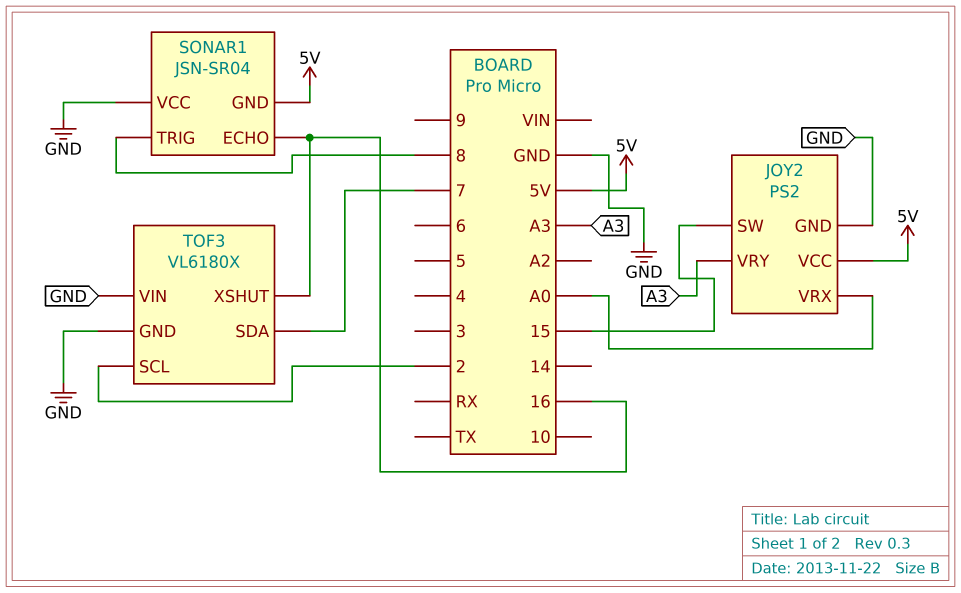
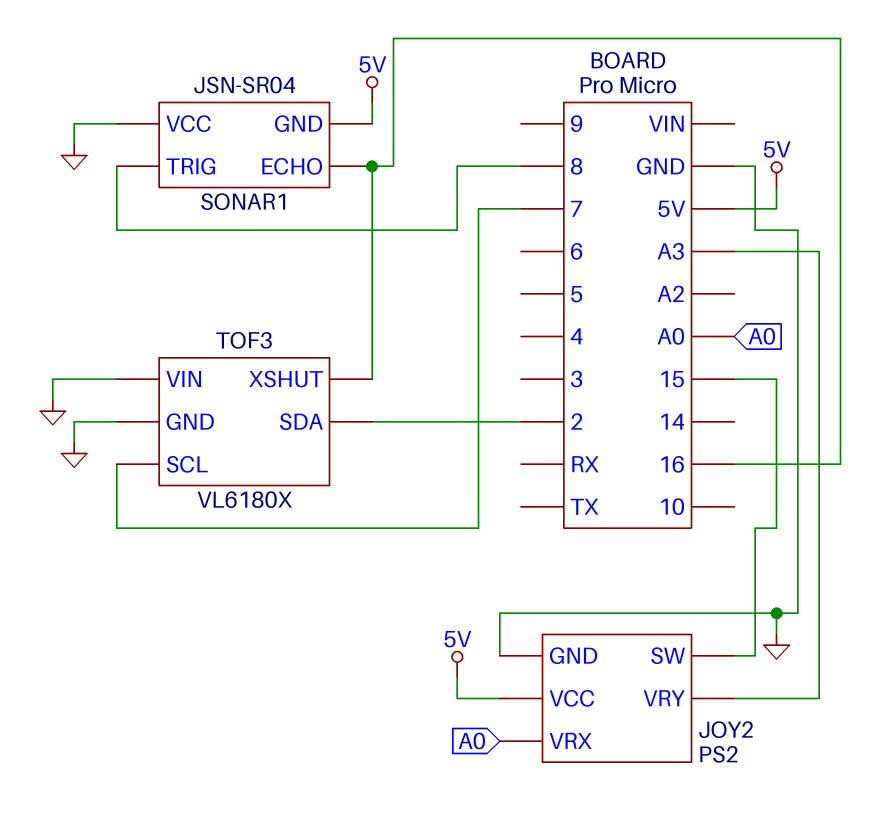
TOF3 pin SCL: 2 -> 7
TOF3 pin SDA: 7 -> 2

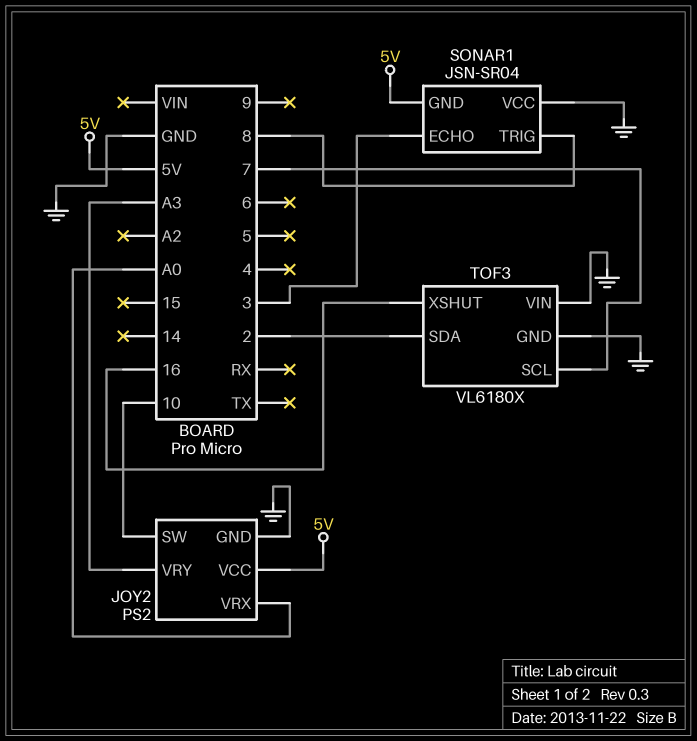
JOY2 pin SW: 15 -> 10
SONAR1 pin ECHO: 16 -> 3

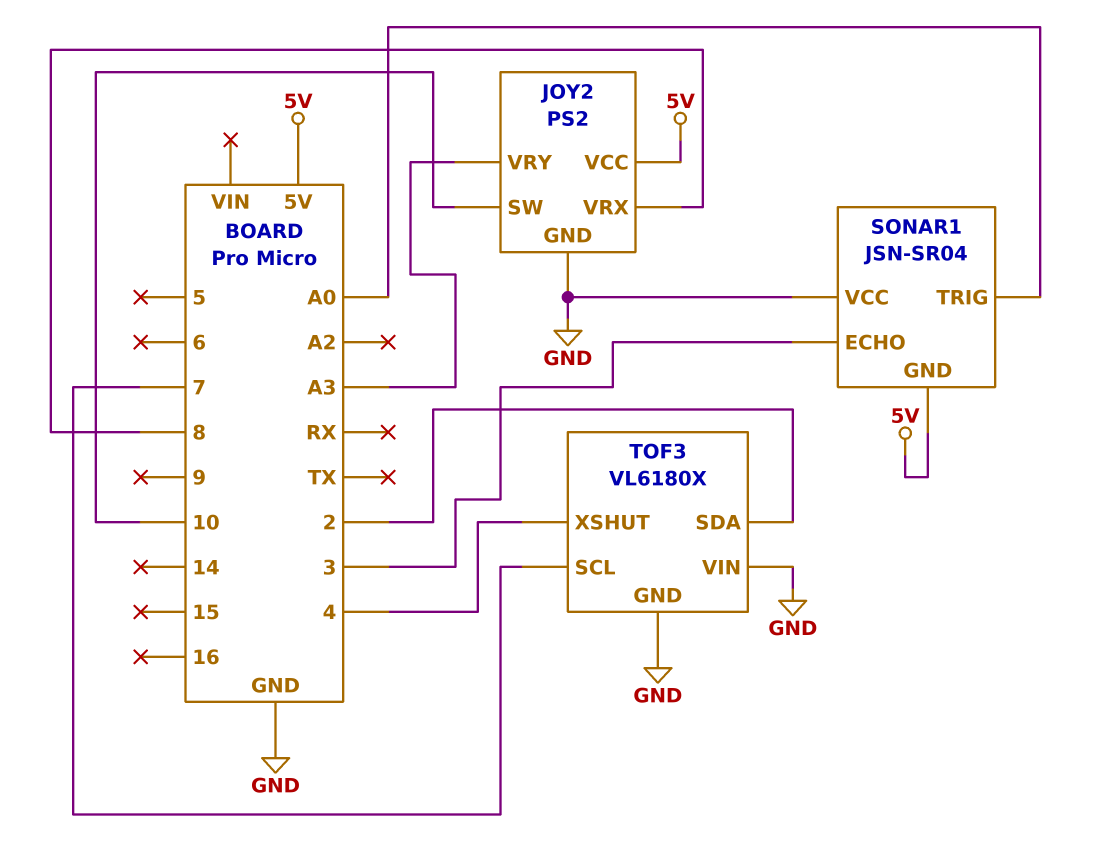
JOY2 pin VRX: A0 -> 8
SONAR1 pin TRIG: 8 -> A0
TOF3 pin XSHUT: 16 -> 4

